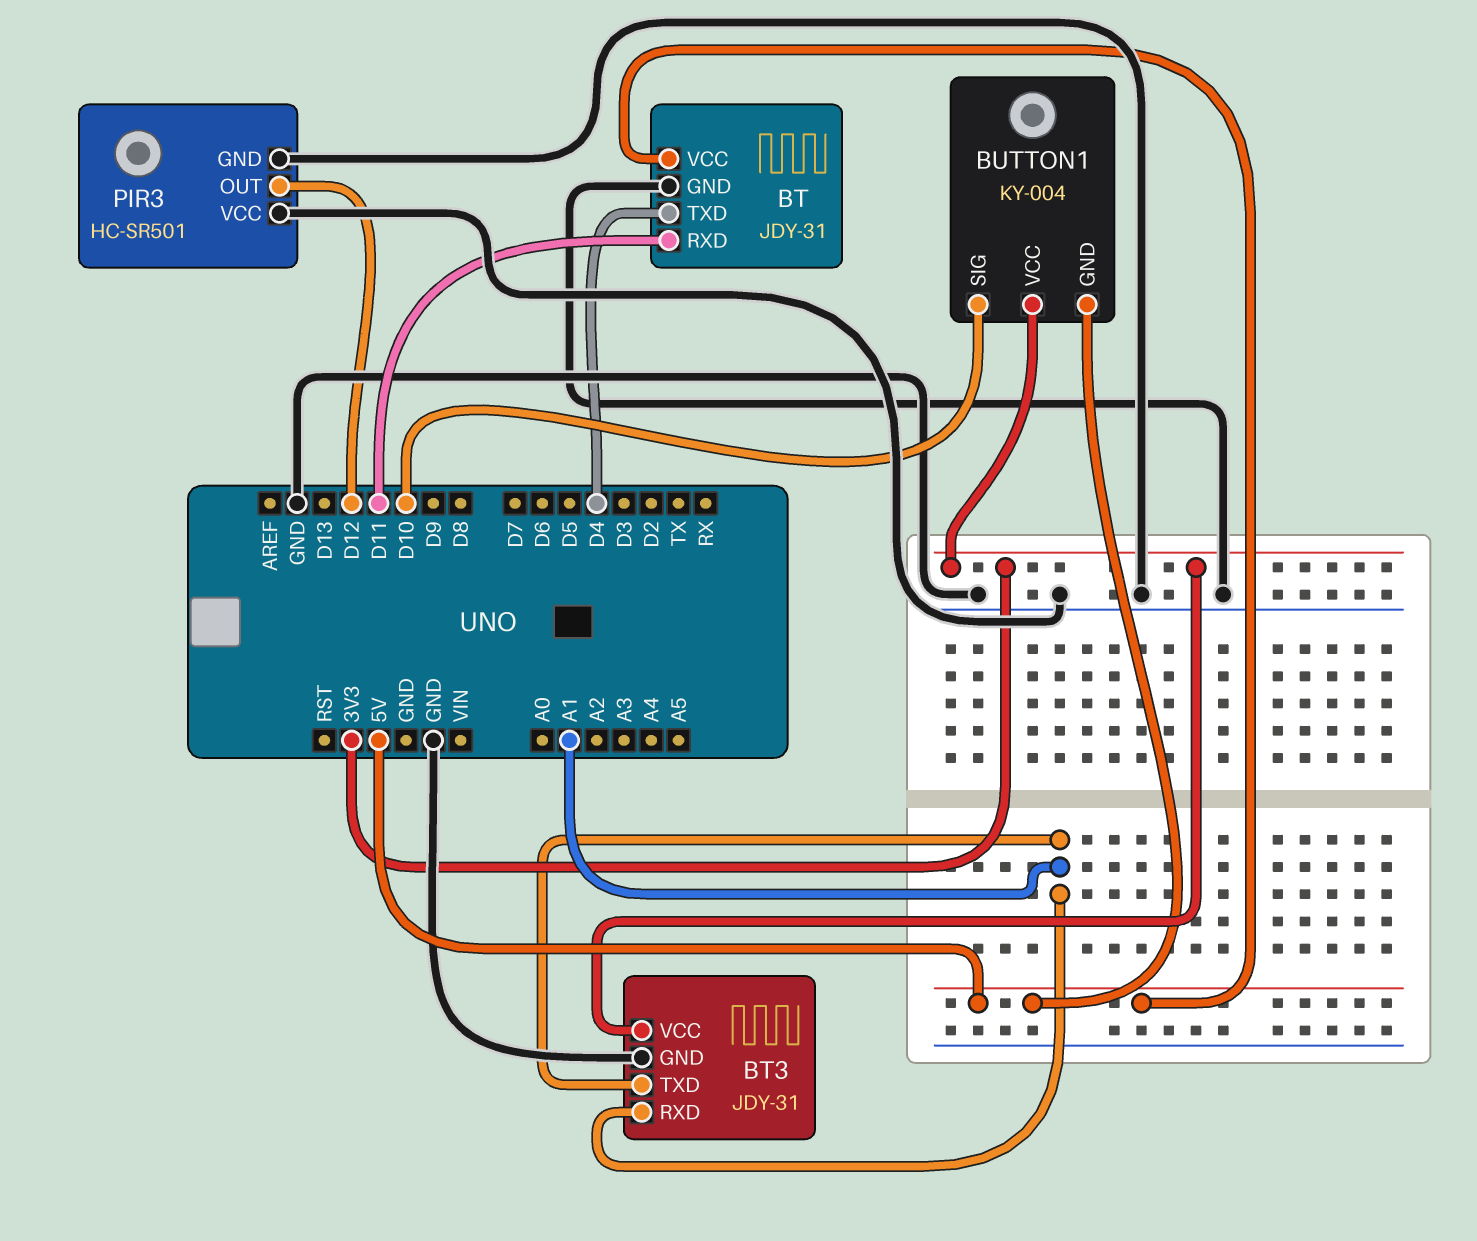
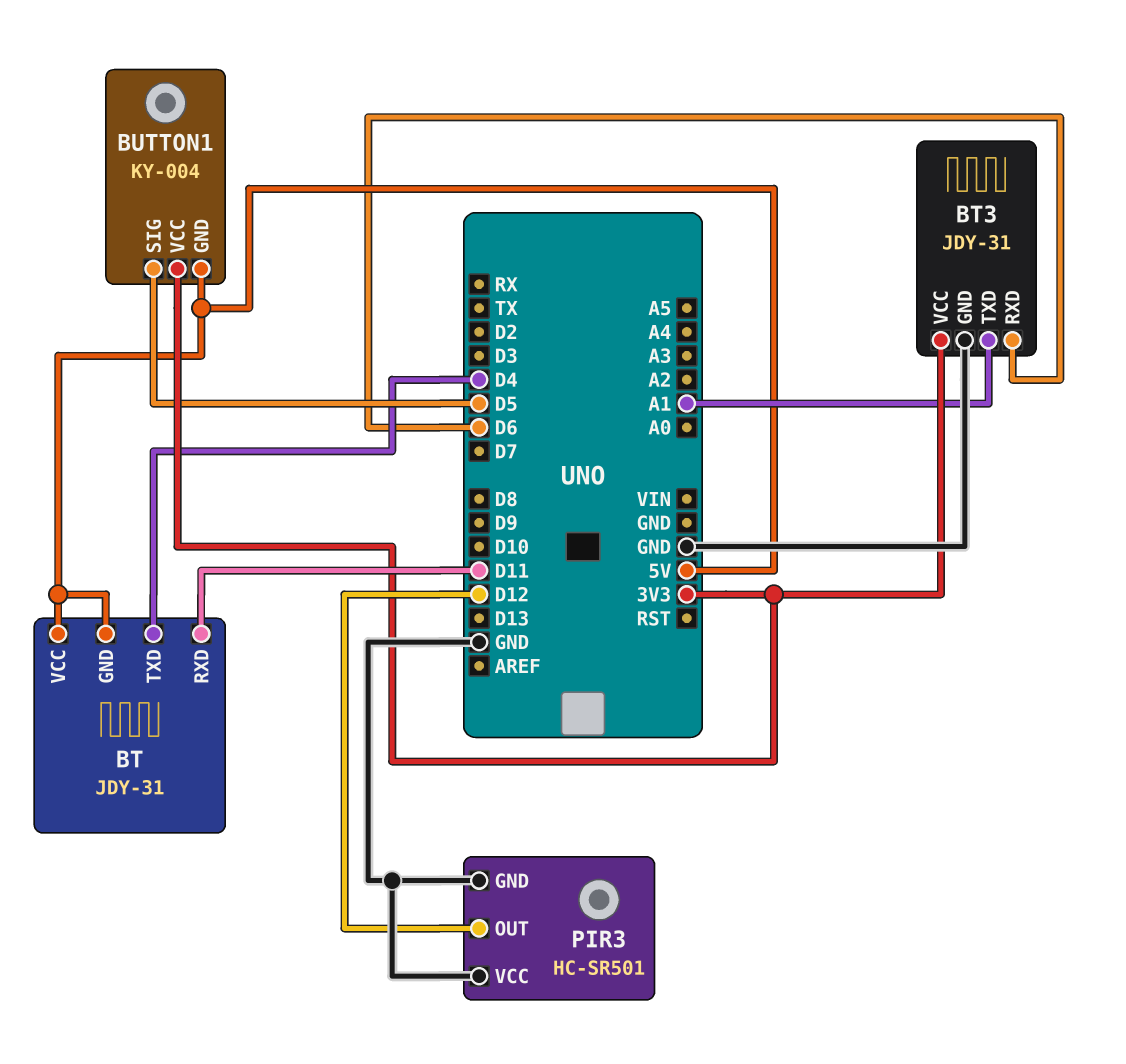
BT pin GND: GND -> 5V
BT3 pin RXD: A1 -> D6
BUTTON1 pin SIG: D10 -> D5

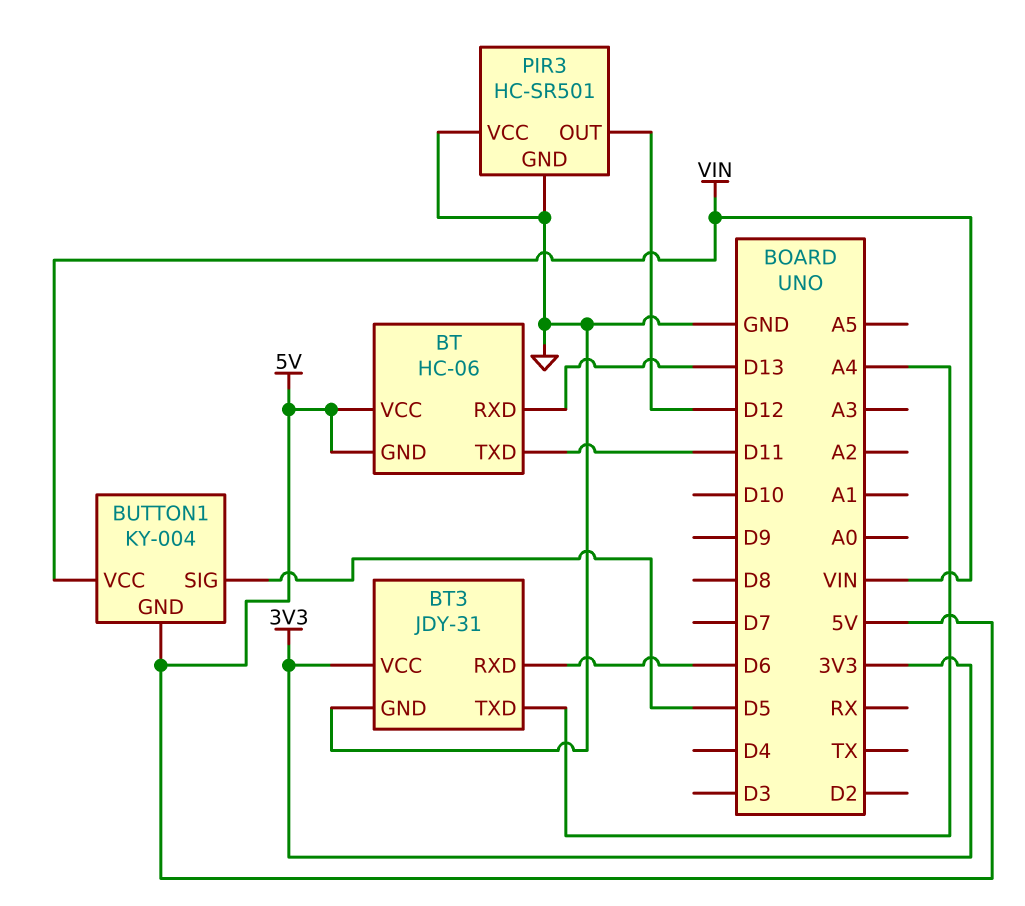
BT: JDY-31 -> HC-06
BT pin RXD: D11 -> D13
BT pin TXD: D4 -> D11
BT3 pin TXD: A1 -> A4
BUTTON1 pin VCC: 3V3 -> VIN

